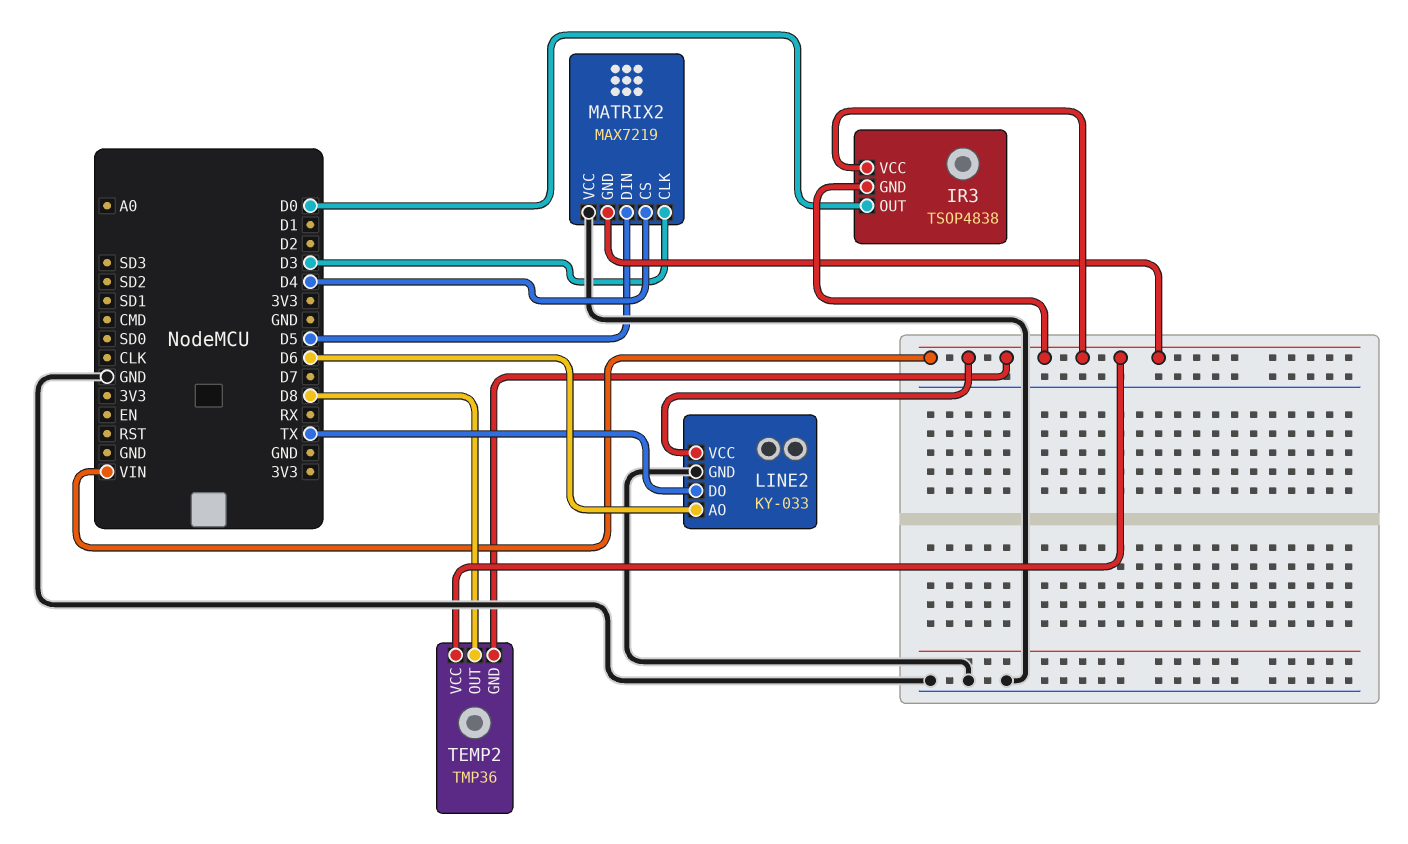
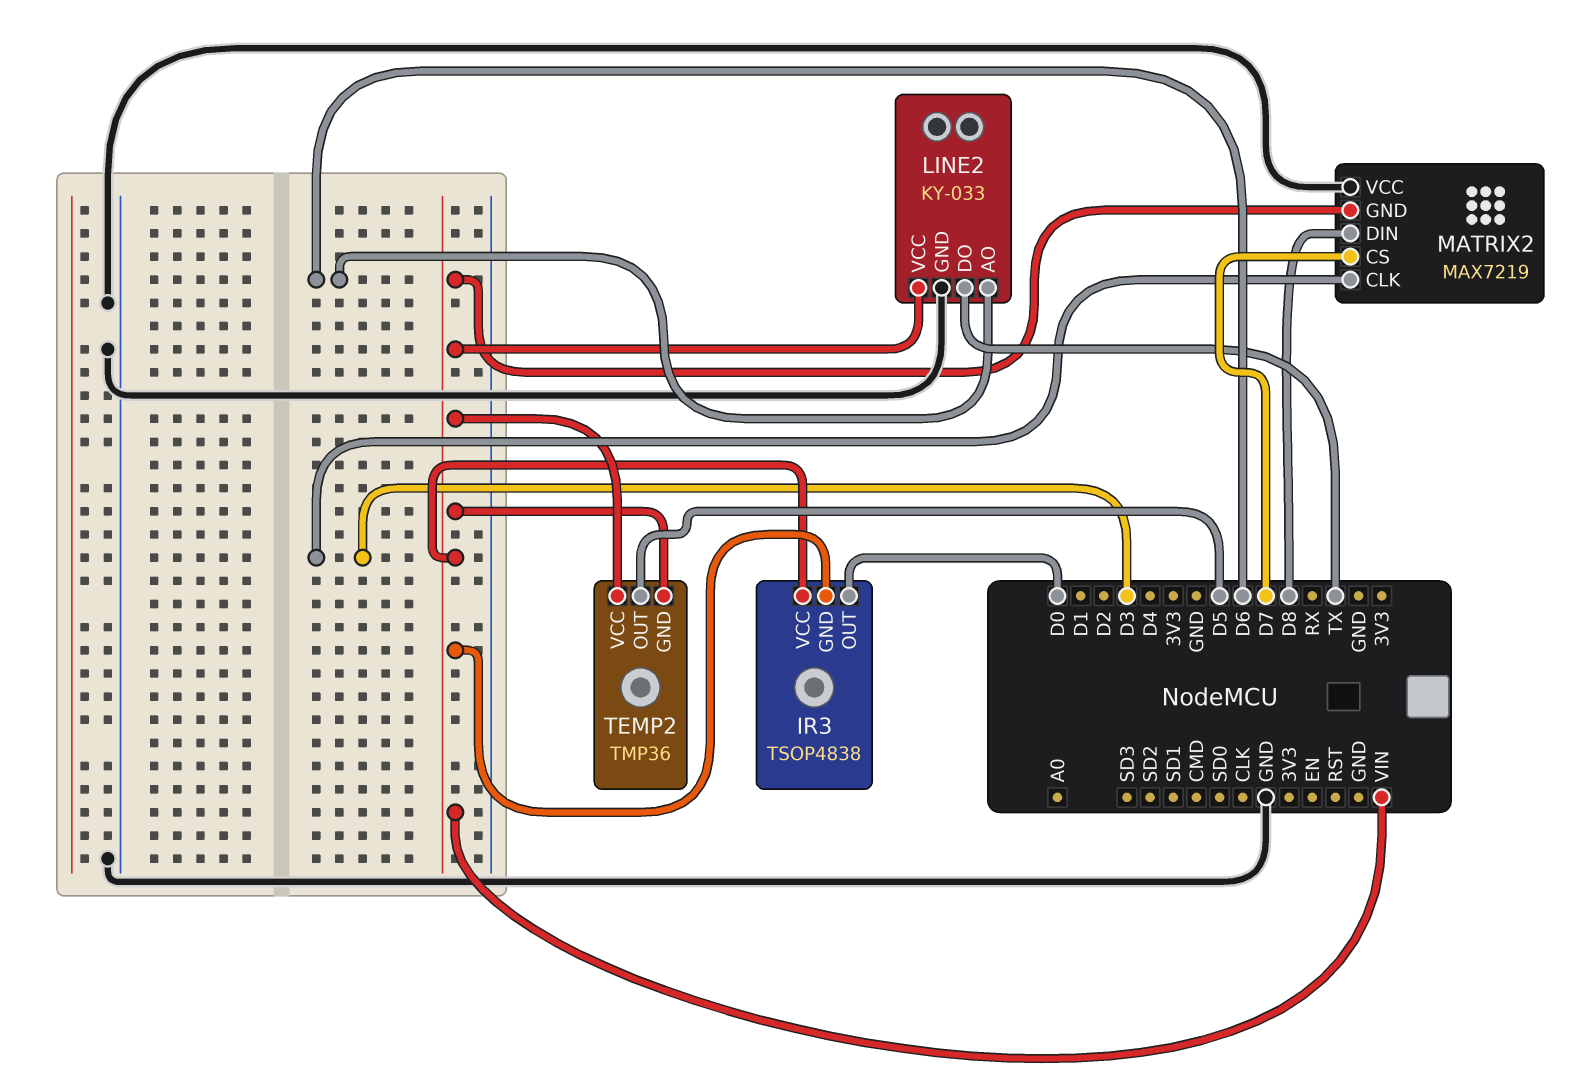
MATRIX2 pin CS: D4 -> D7
MATRIX2 pin DIN: D5 -> D8
TEMP2 pin OUT: D8 -> D5

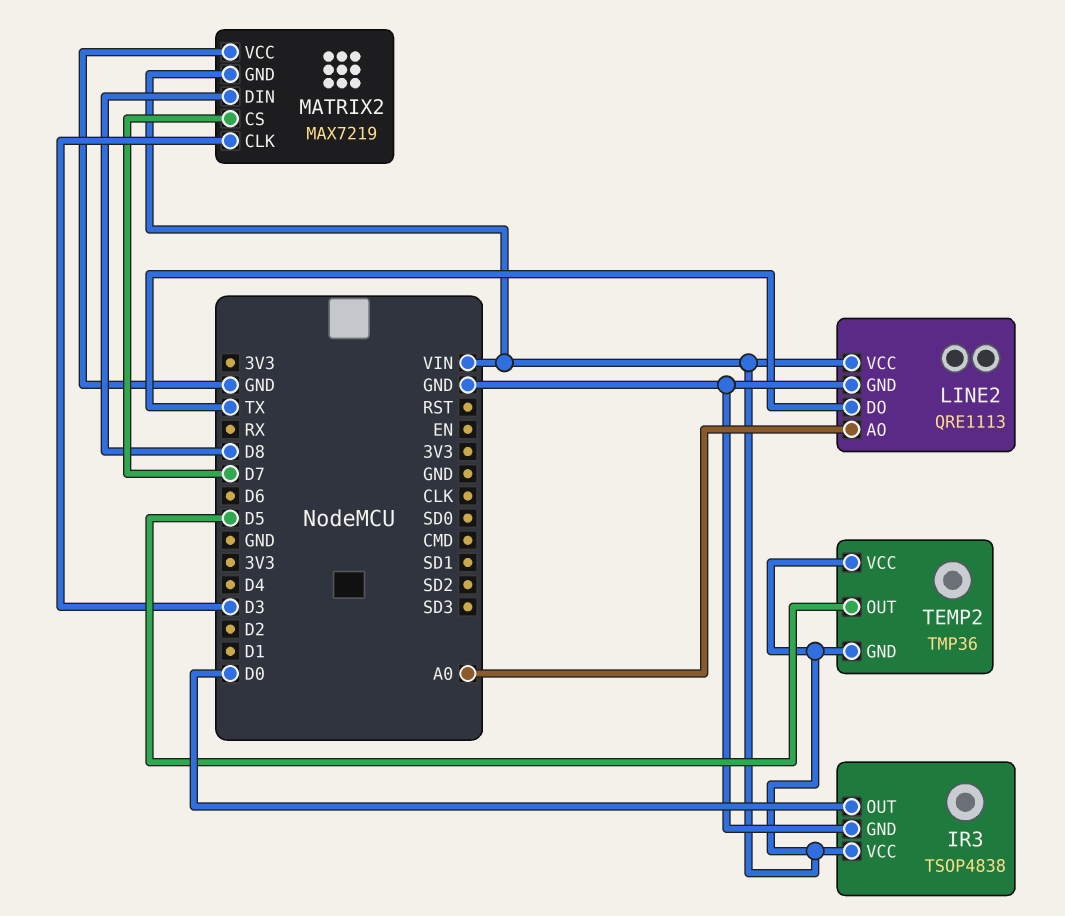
IR3 pin GND: VIN -> GND
LINE2: KY-033 -> QRE1113
LINE2 pin AO: D6 -> A0

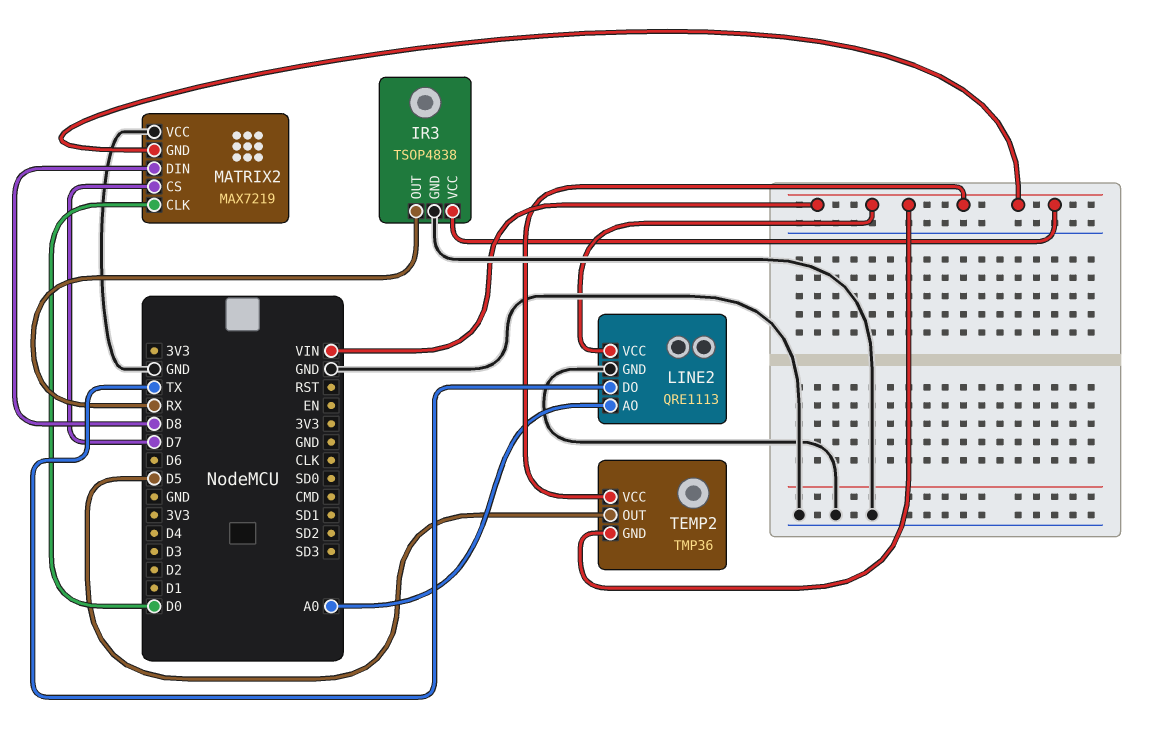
IR3 pin OUT: D0 -> RX
MATRIX2 pin CLK: D3 -> D0

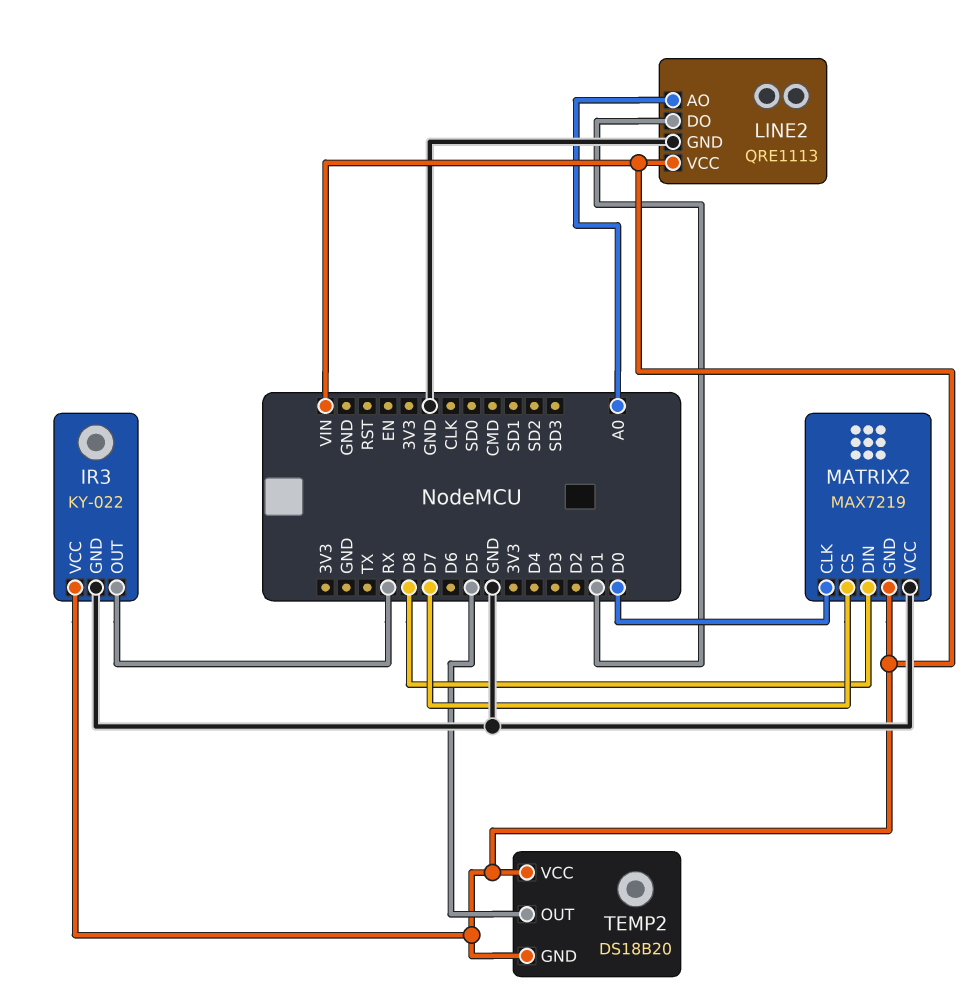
IR3: TSOP4838 -> KY-022
LINE2 pin DO: TX -> D1
TEMP2: TMP36 -> DS18B20

